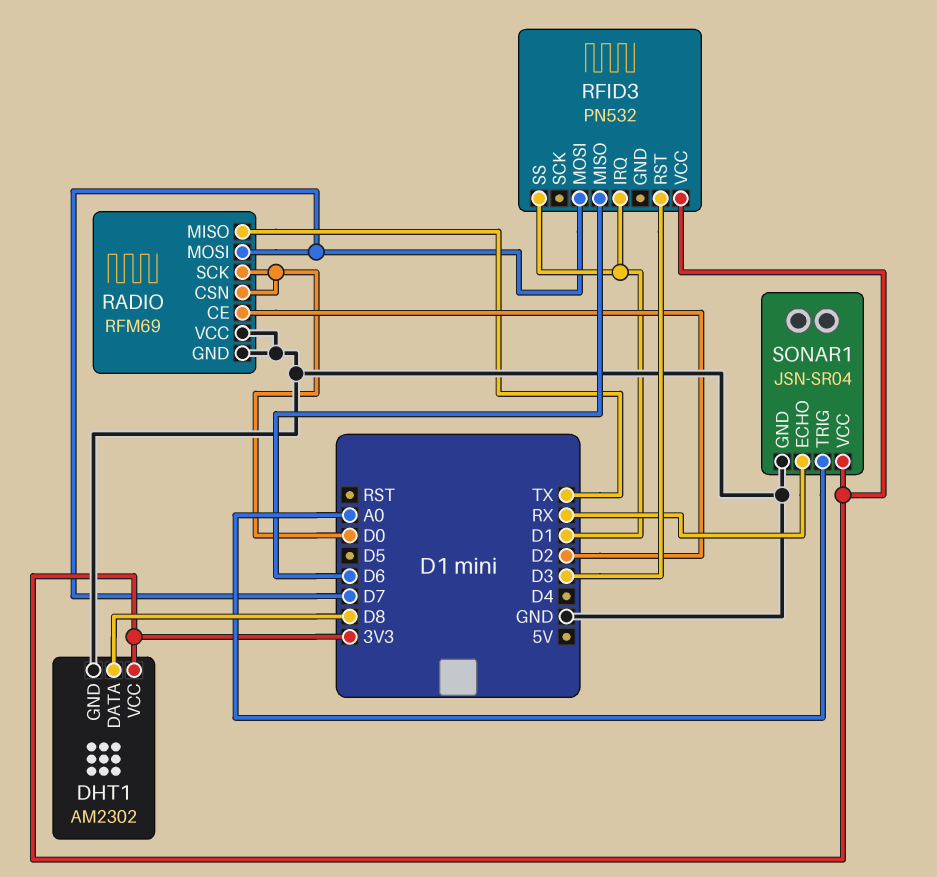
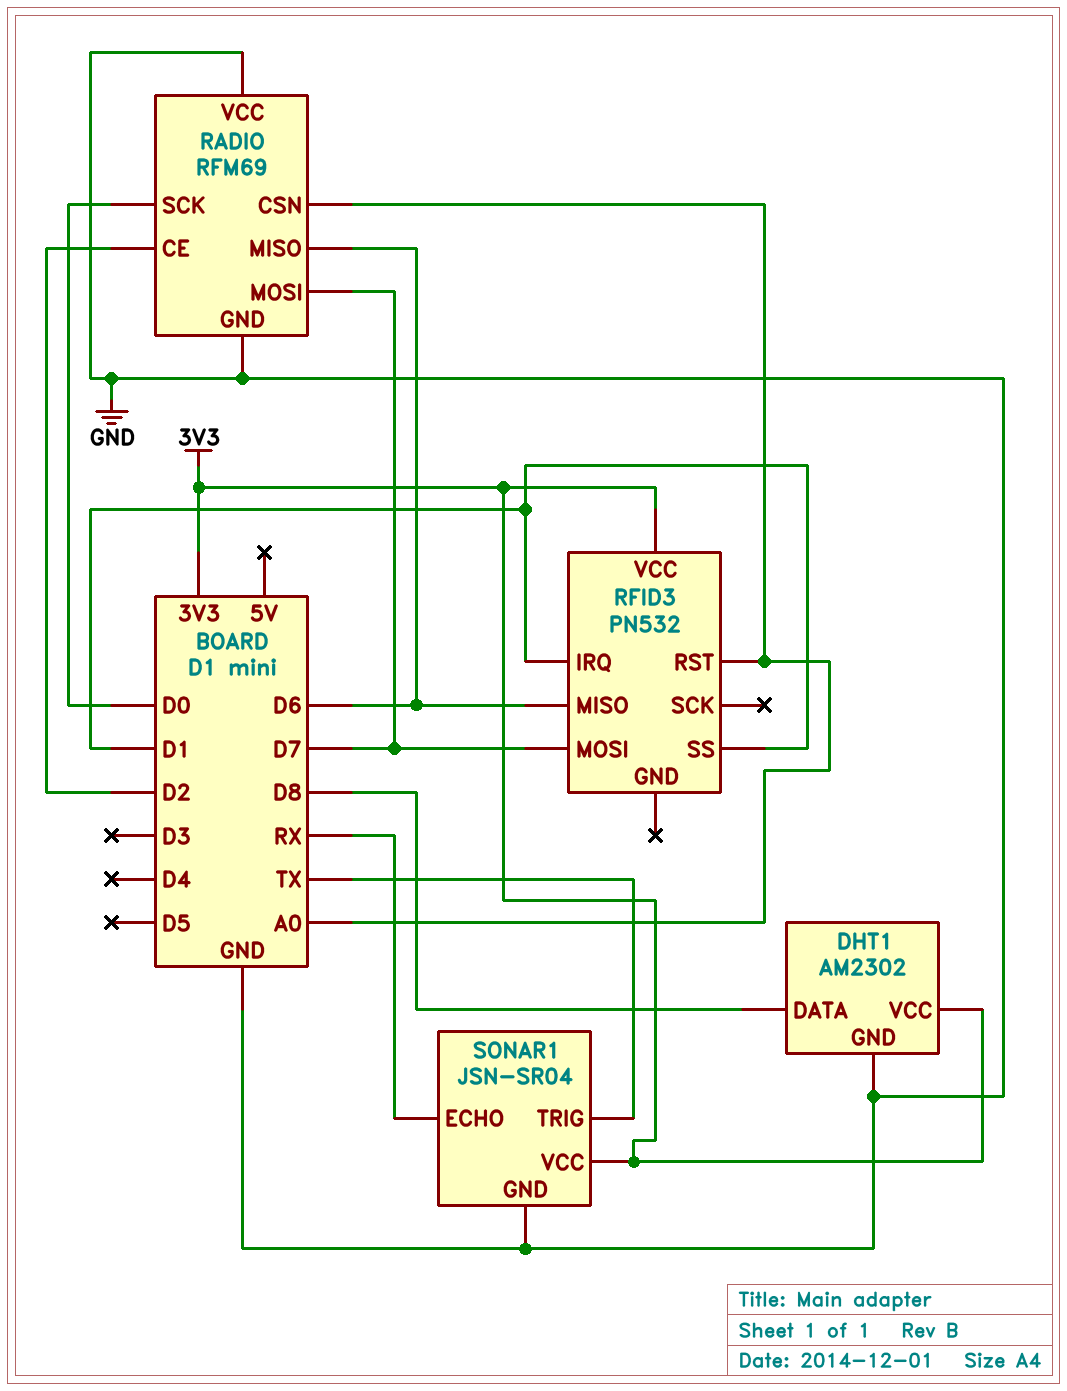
RADIO pin CSN: D0 -> A0
RADIO pin MISO: TX -> D6
RFID3 pin RST: D3 -> A0
SONAR1 pin TRIG: A0 -> TX

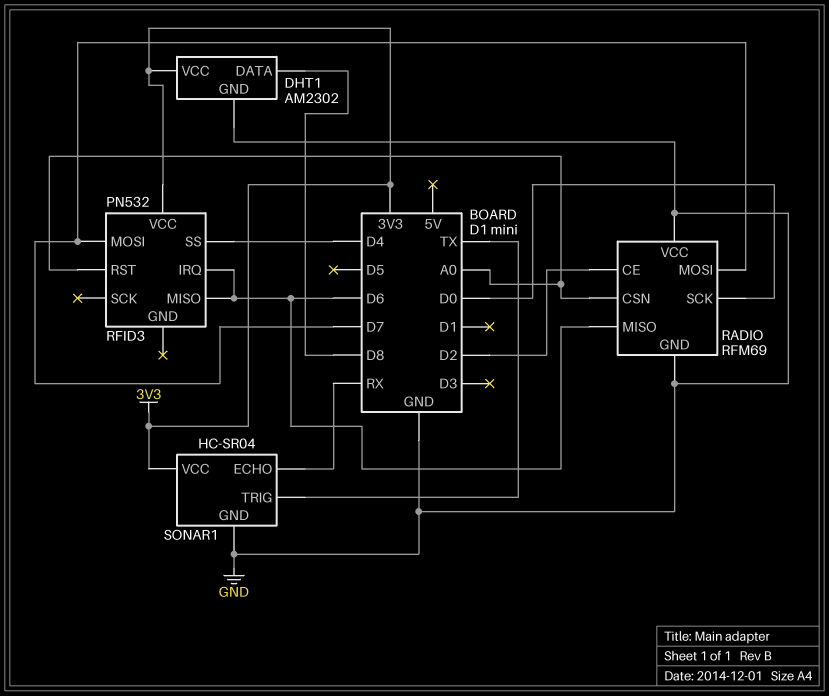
RFID3 pin IRQ: D1 -> D6
RFID3 pin SS: D1 -> D4
SONAR1: JSN-SR04 -> HC-SR04

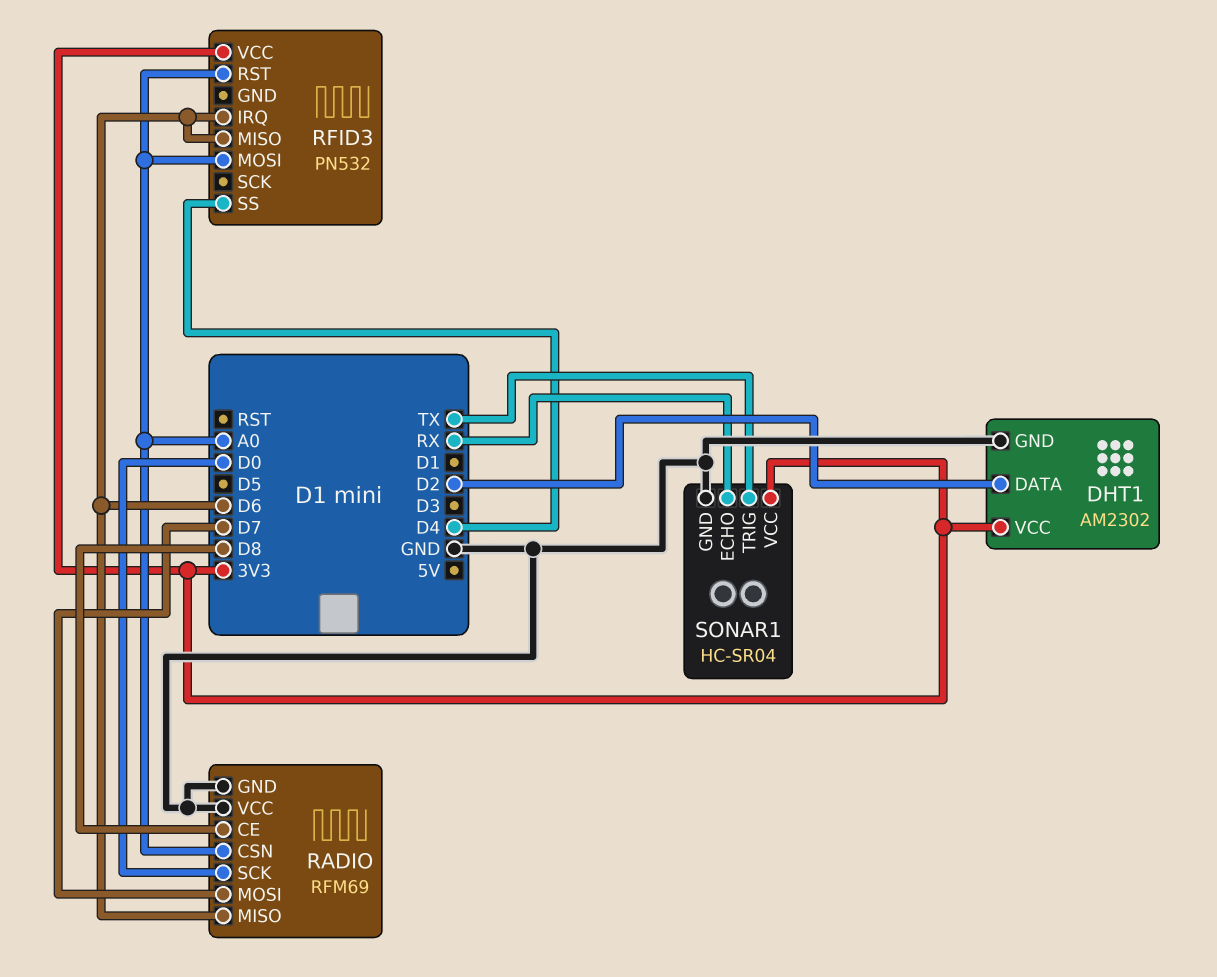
DHT1 pin DATA: D8 -> D2
RADIO pin CE: D2 -> D8
RFID3 pin MOSI: D7 -> A0

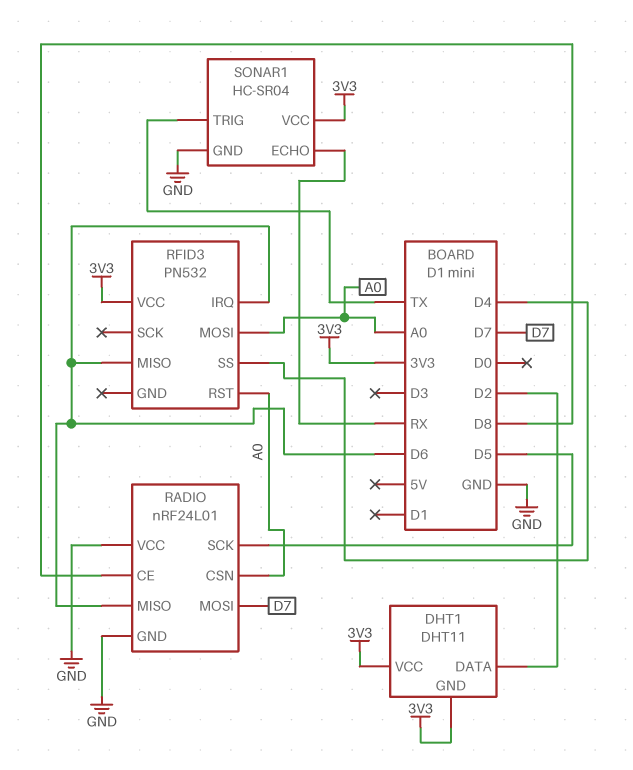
DHT1: AM2302 -> DHT11
DHT1 pin GND: GND -> 3V3
RADIO: RFM69 -> nRF24L01
RADIO pin SCK: D0 -> D5

